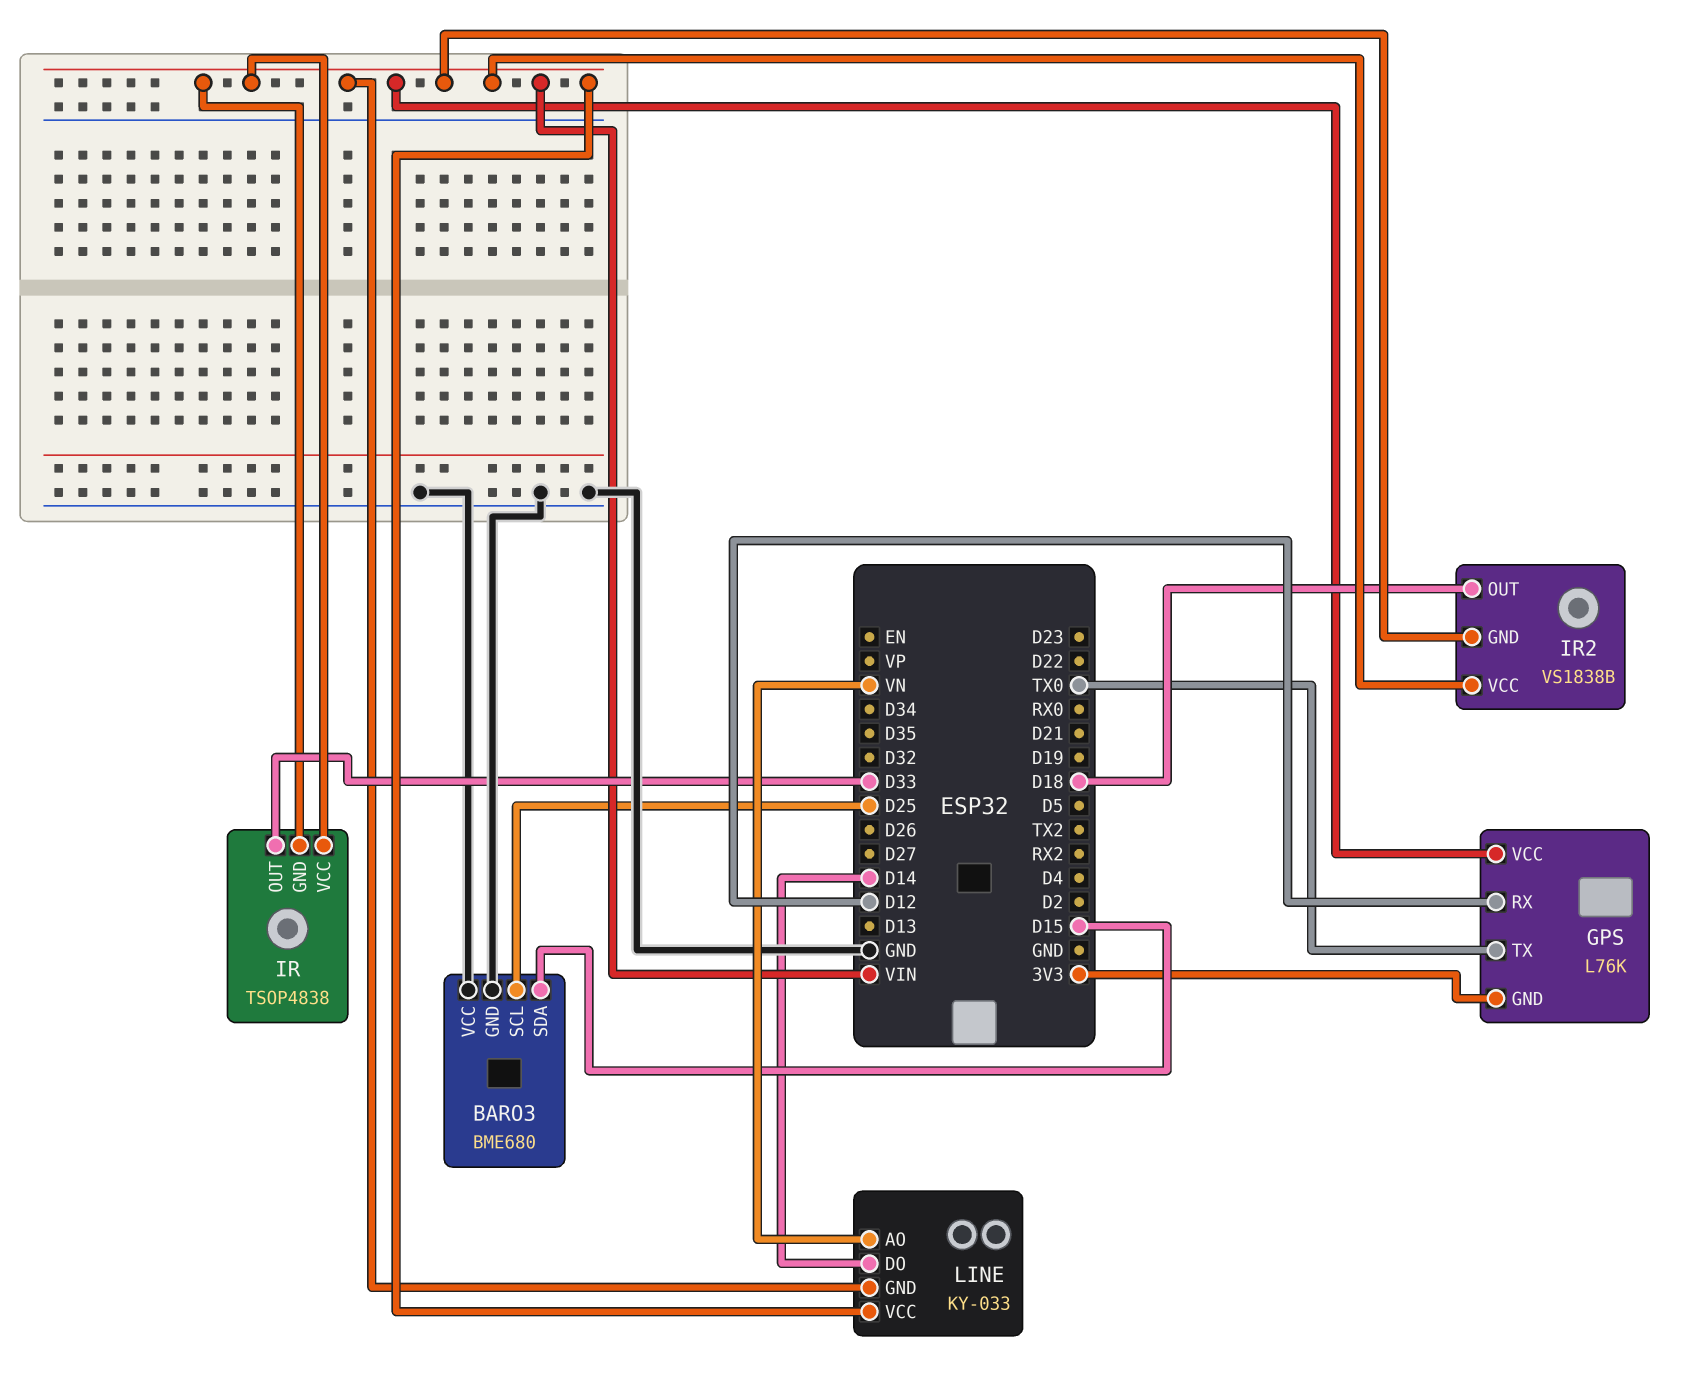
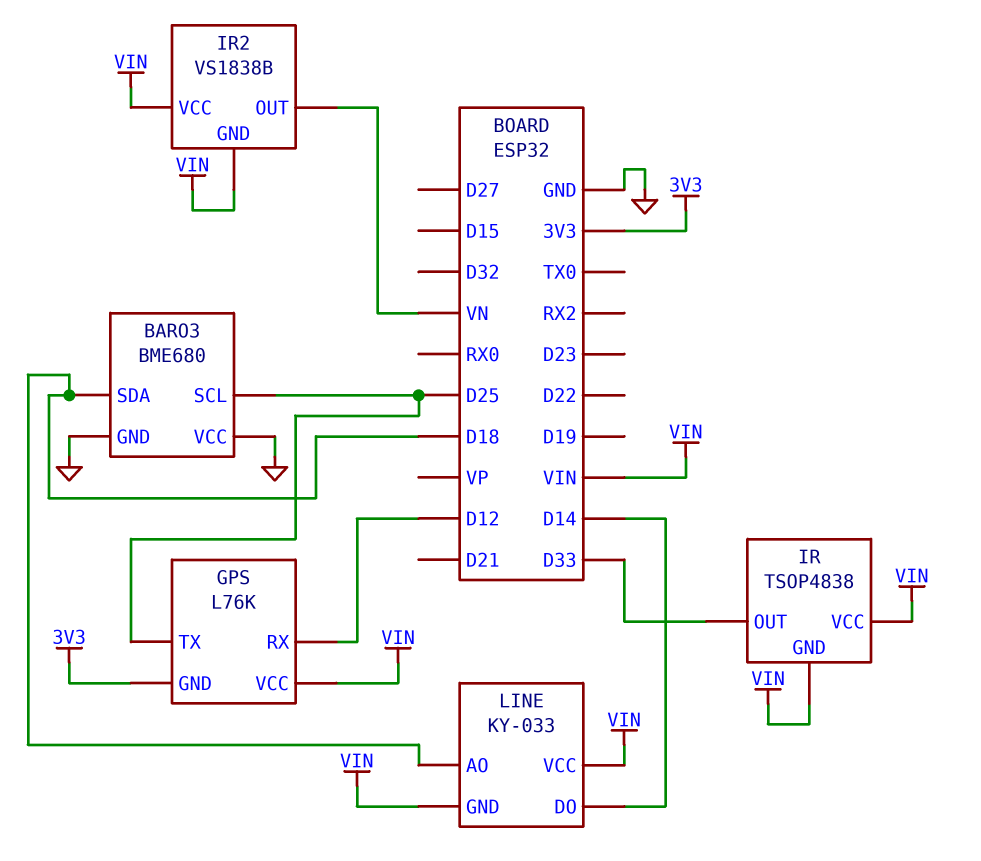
BARO3 pin SDA: D15 -> D18
GPS pin TX: TX0 -> D25
IR2 pin OUT: D18 -> VN
LINE pin AO: VN -> D18

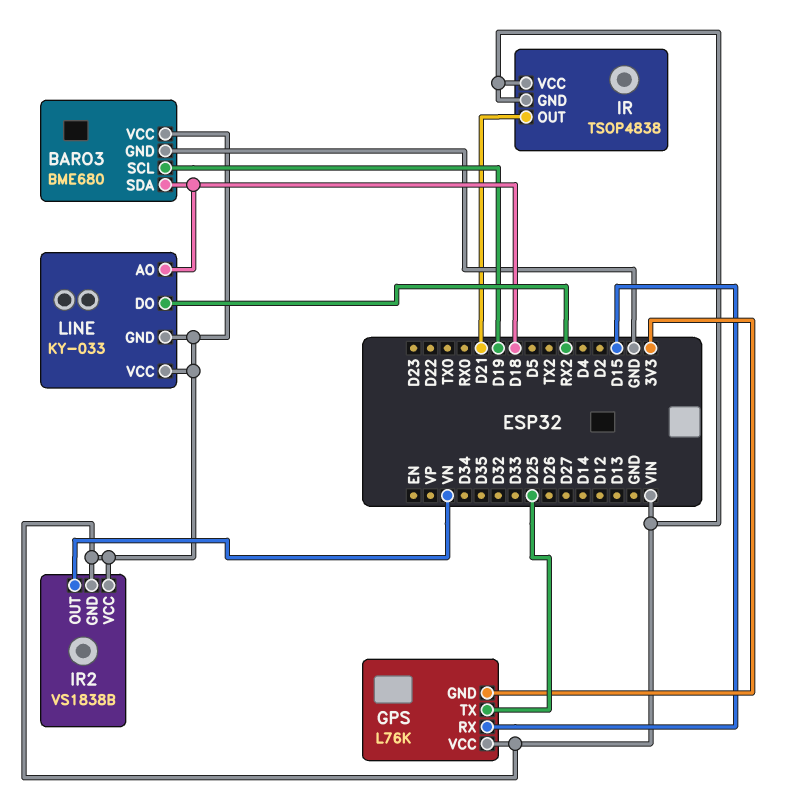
BARO3 pin SCL: D25 -> D19
BARO3 pin VCC: GND -> VIN
GPS pin RX: D12 -> D15
IR pin OUT: D33 -> D21
LINE pin DO: D14 -> RX2

